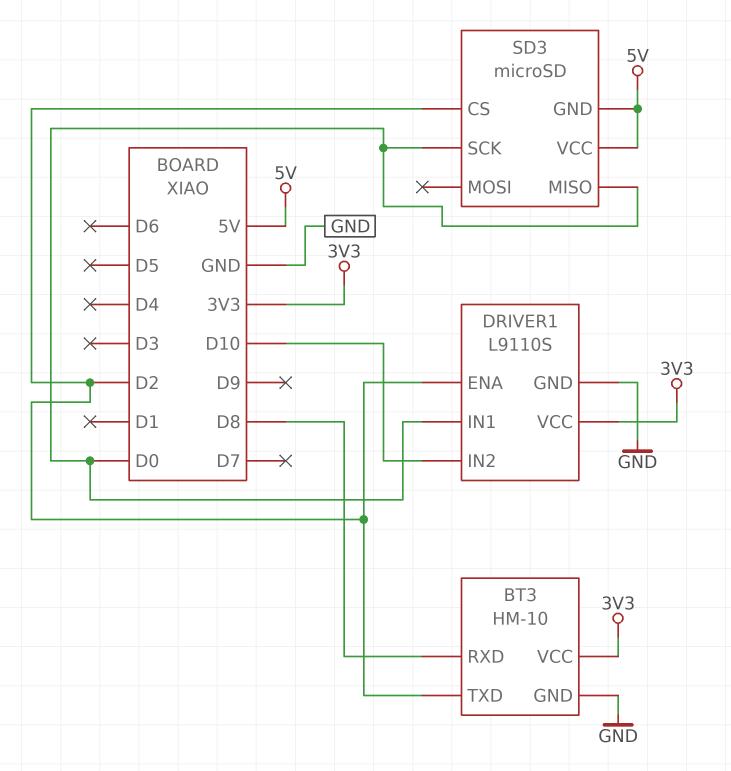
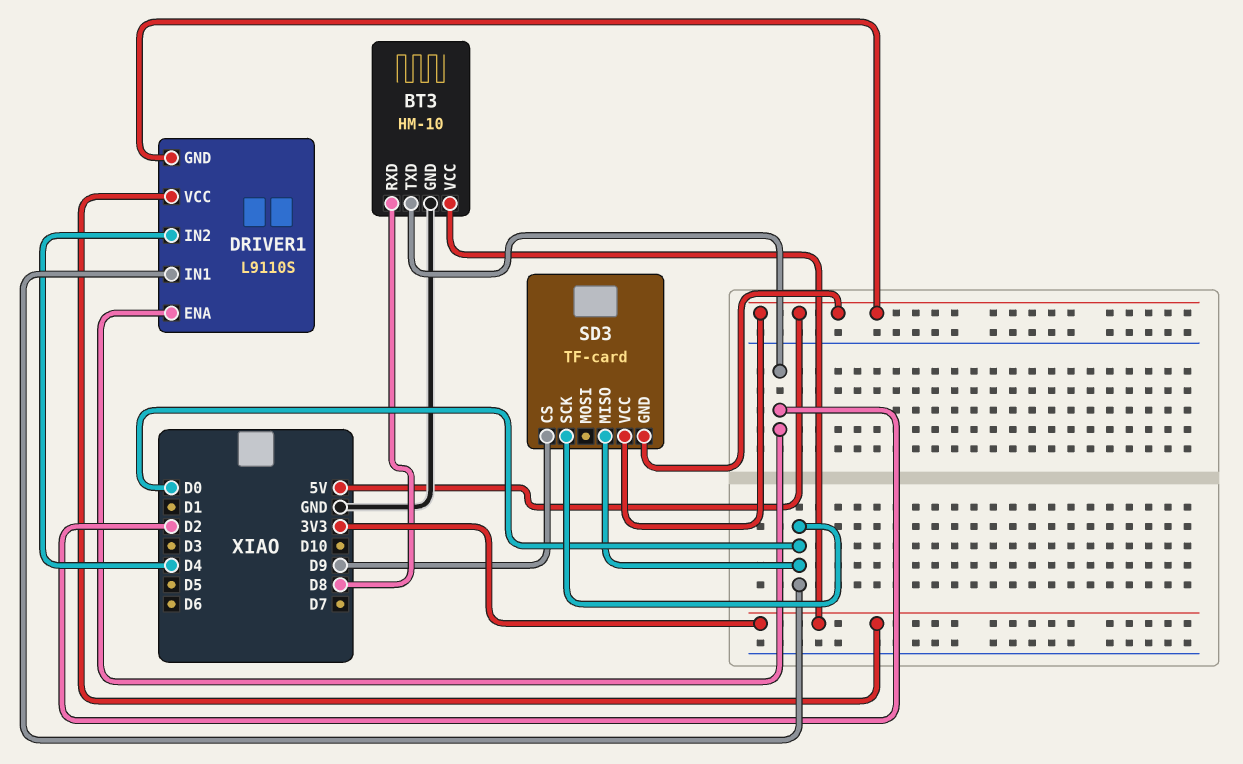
DRIVER1 pin GND: GND -> 5V
DRIVER1 pin IN2: D10 -> D4
SD3: microSD -> TF-card
SD3 pin CS: D2 -> D9

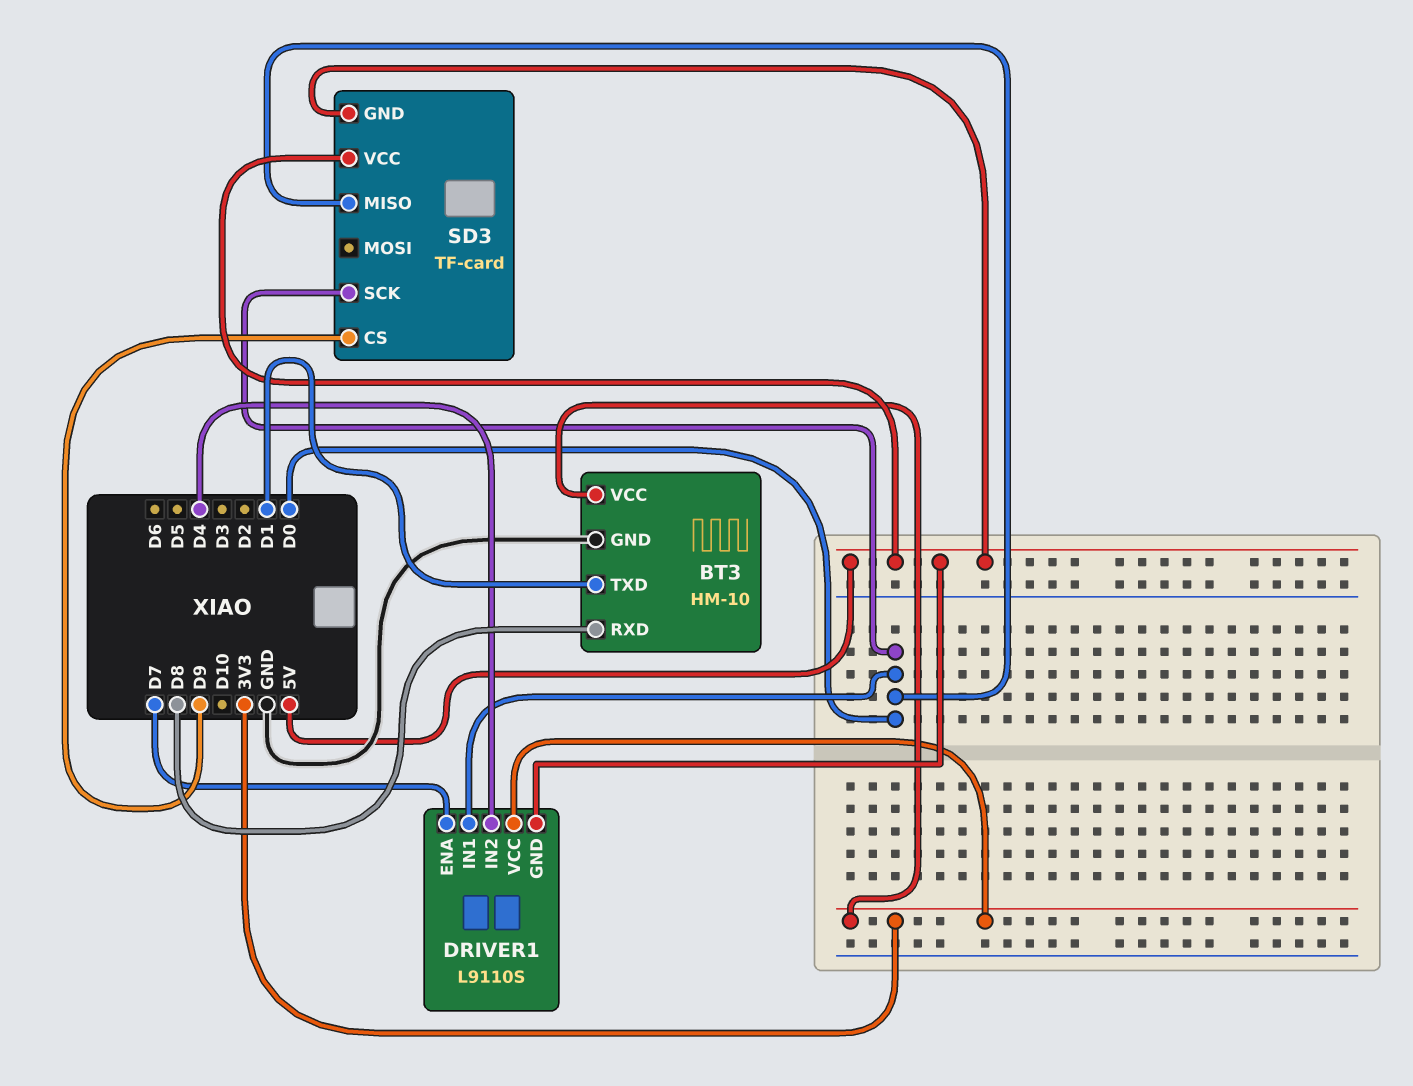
BT3 pin TXD: D2 -> D1
DRIVER1 pin ENA: D2 -> D7

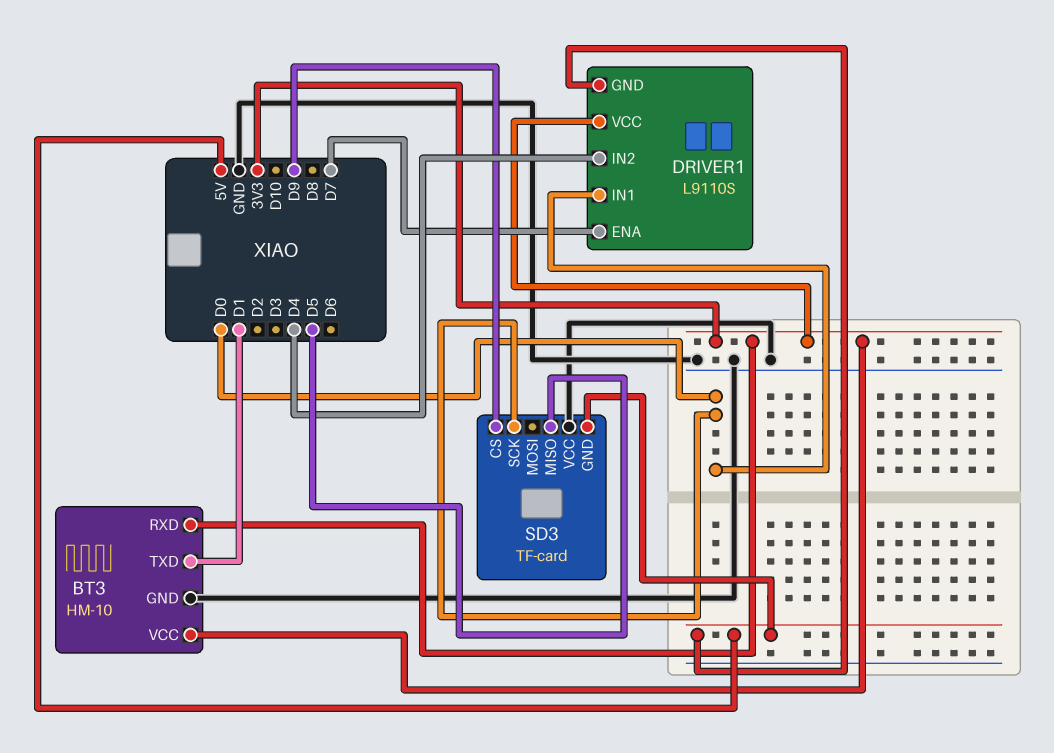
BT3 pin RXD: D8 -> 3V3
SD3 pin MISO: D0 -> D5
SD3 pin VCC: 5V -> GND

